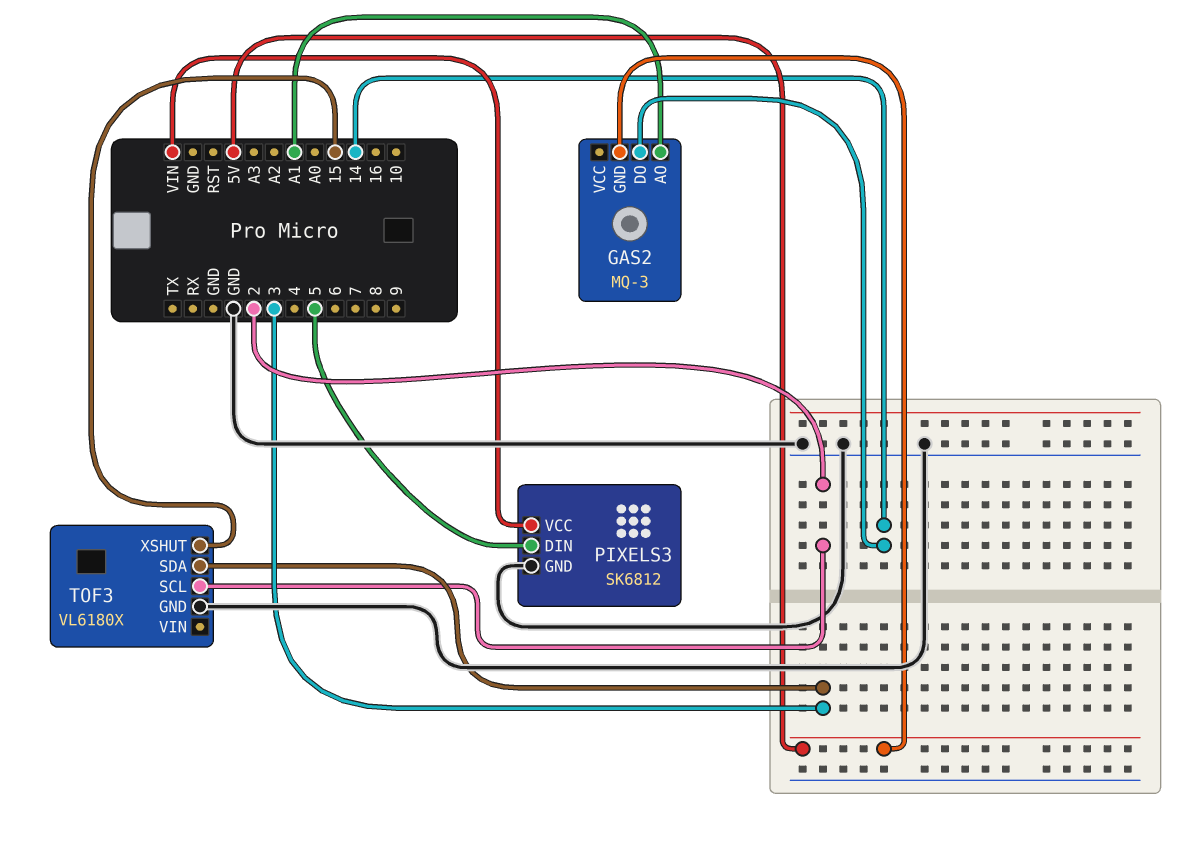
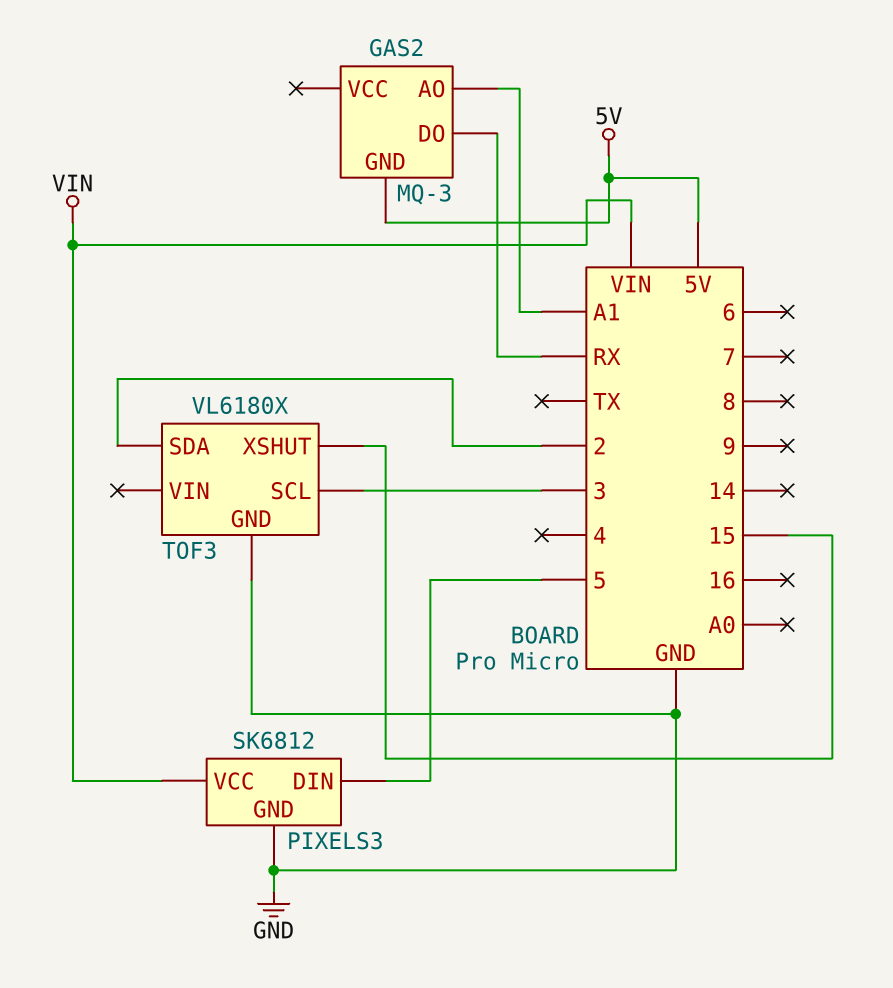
GAS2 pin DO: 14 -> RX
TOF3 pin SCL: 2 -> 3
TOF3 pin SDA: 3 -> 2

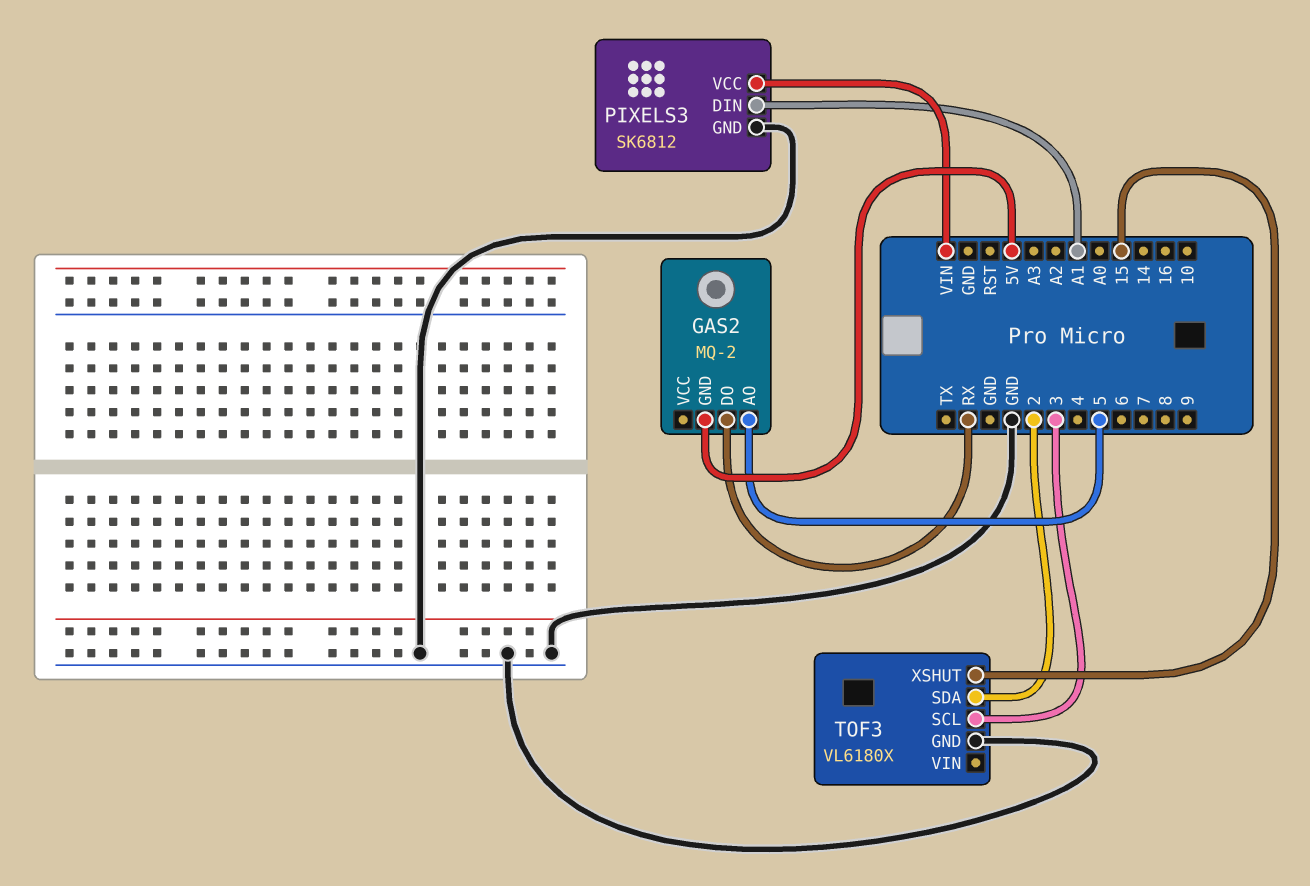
GAS2: MQ-3 -> MQ-2
GAS2 pin AO: A1 -> 5
PIXELS3 pin DIN: 5 -> A1

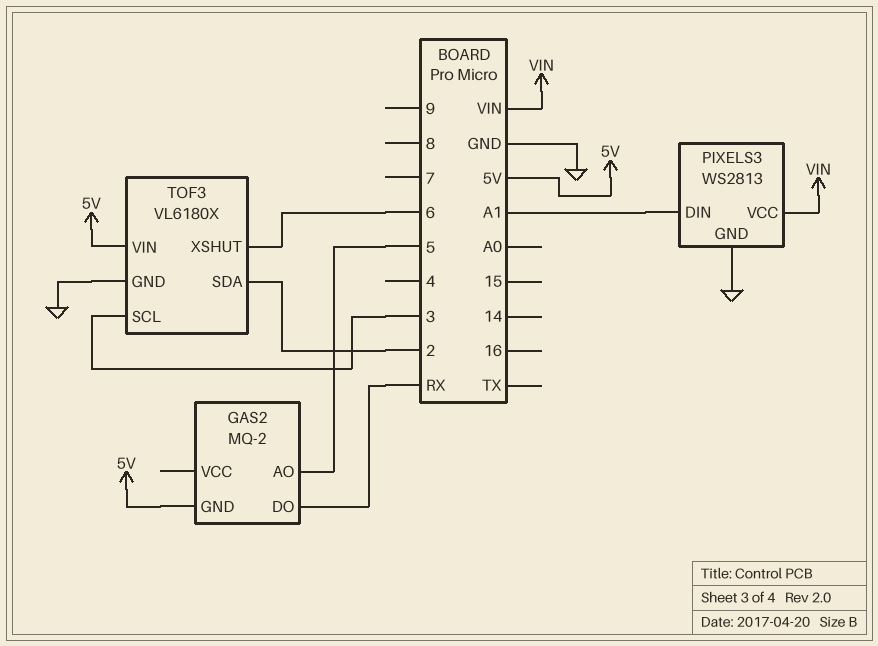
PIXELS3: SK6812 -> WS2813
TOF3 pin VIN: none -> 5V
TOF3 pin XSHUT: 15 -> 6

